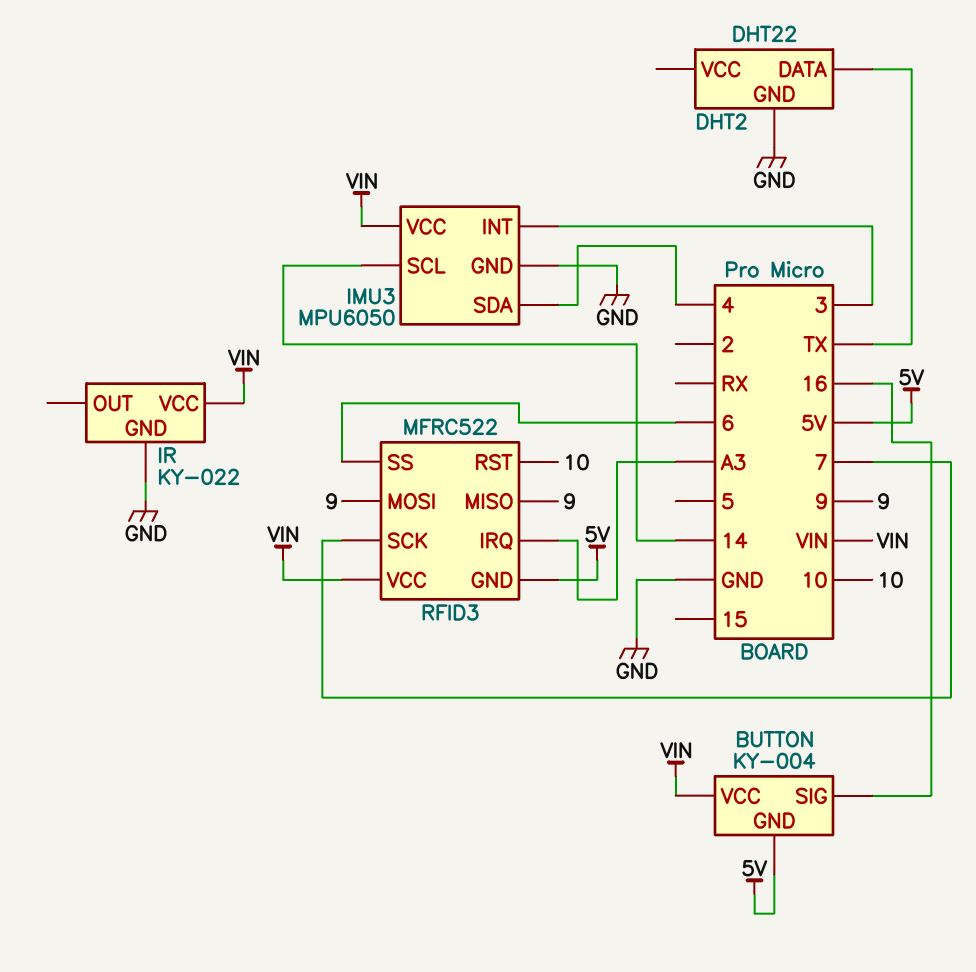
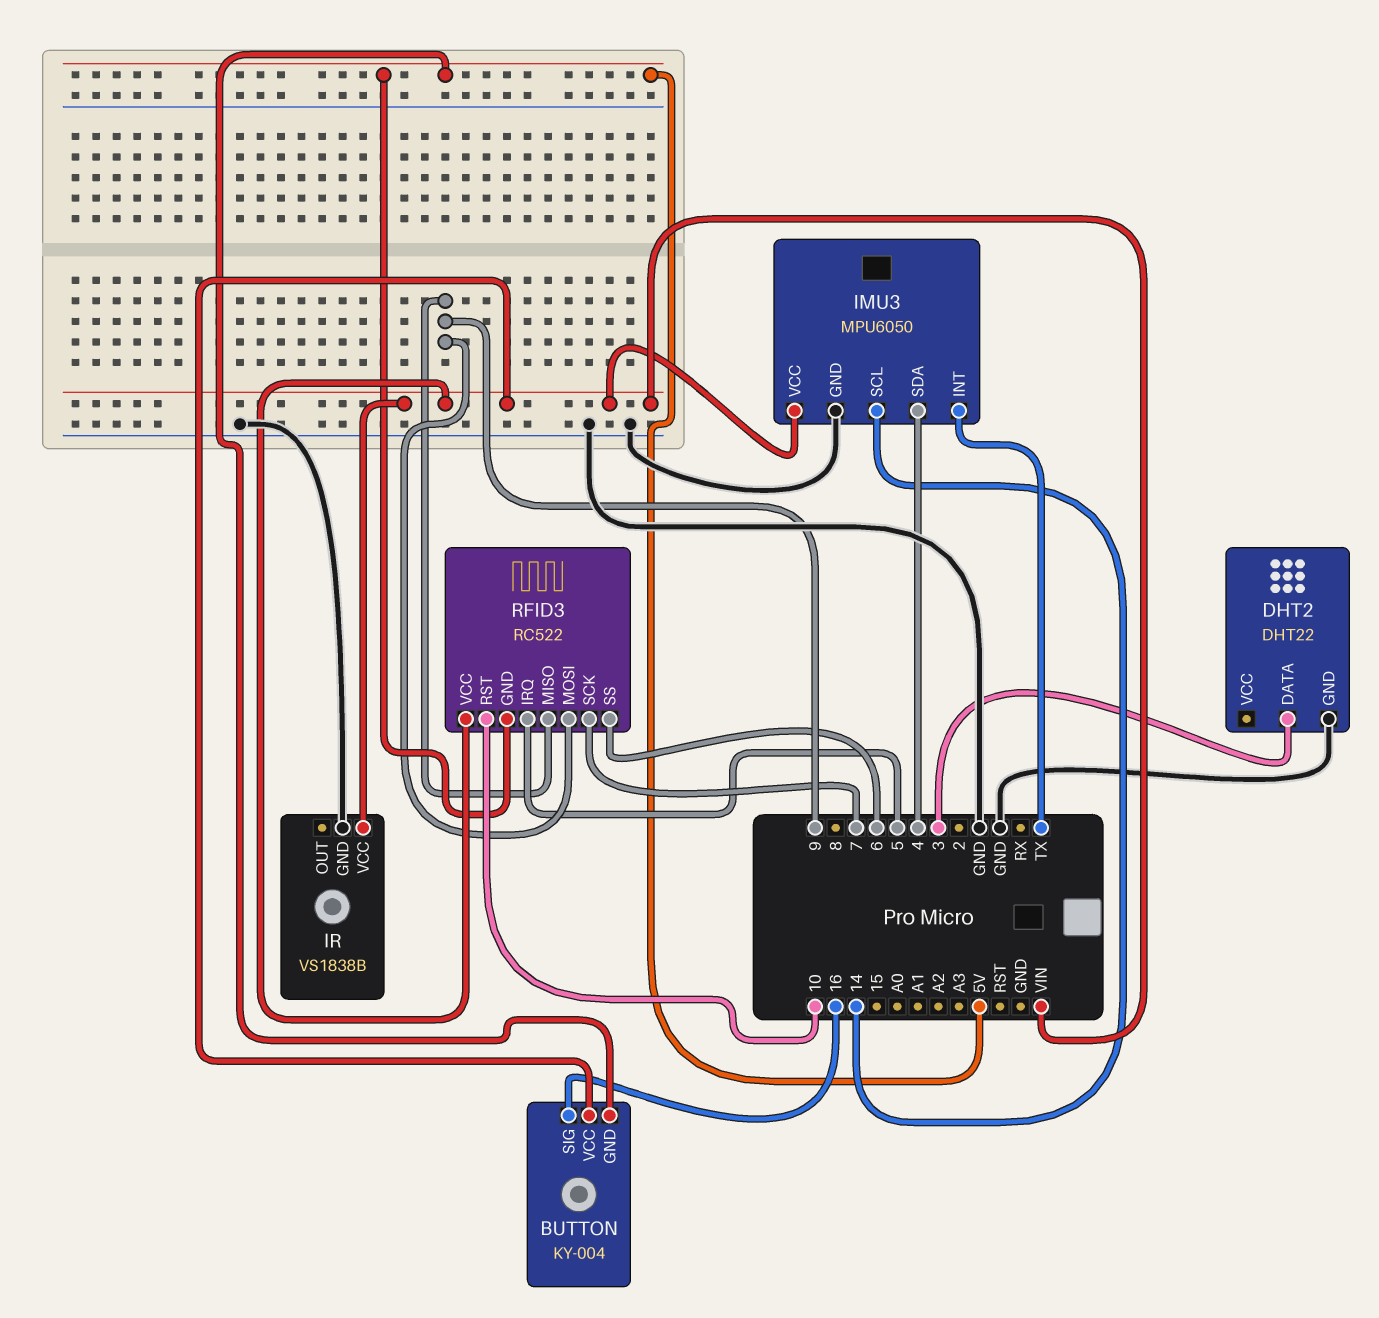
DHT2 pin DATA: TX -> 3
IMU3 pin INT: 3 -> TX
IR: KY-022 -> VS1838B
RFID3: MFRC522 -> RC522
RFID3 pin IRQ: A3 -> 5

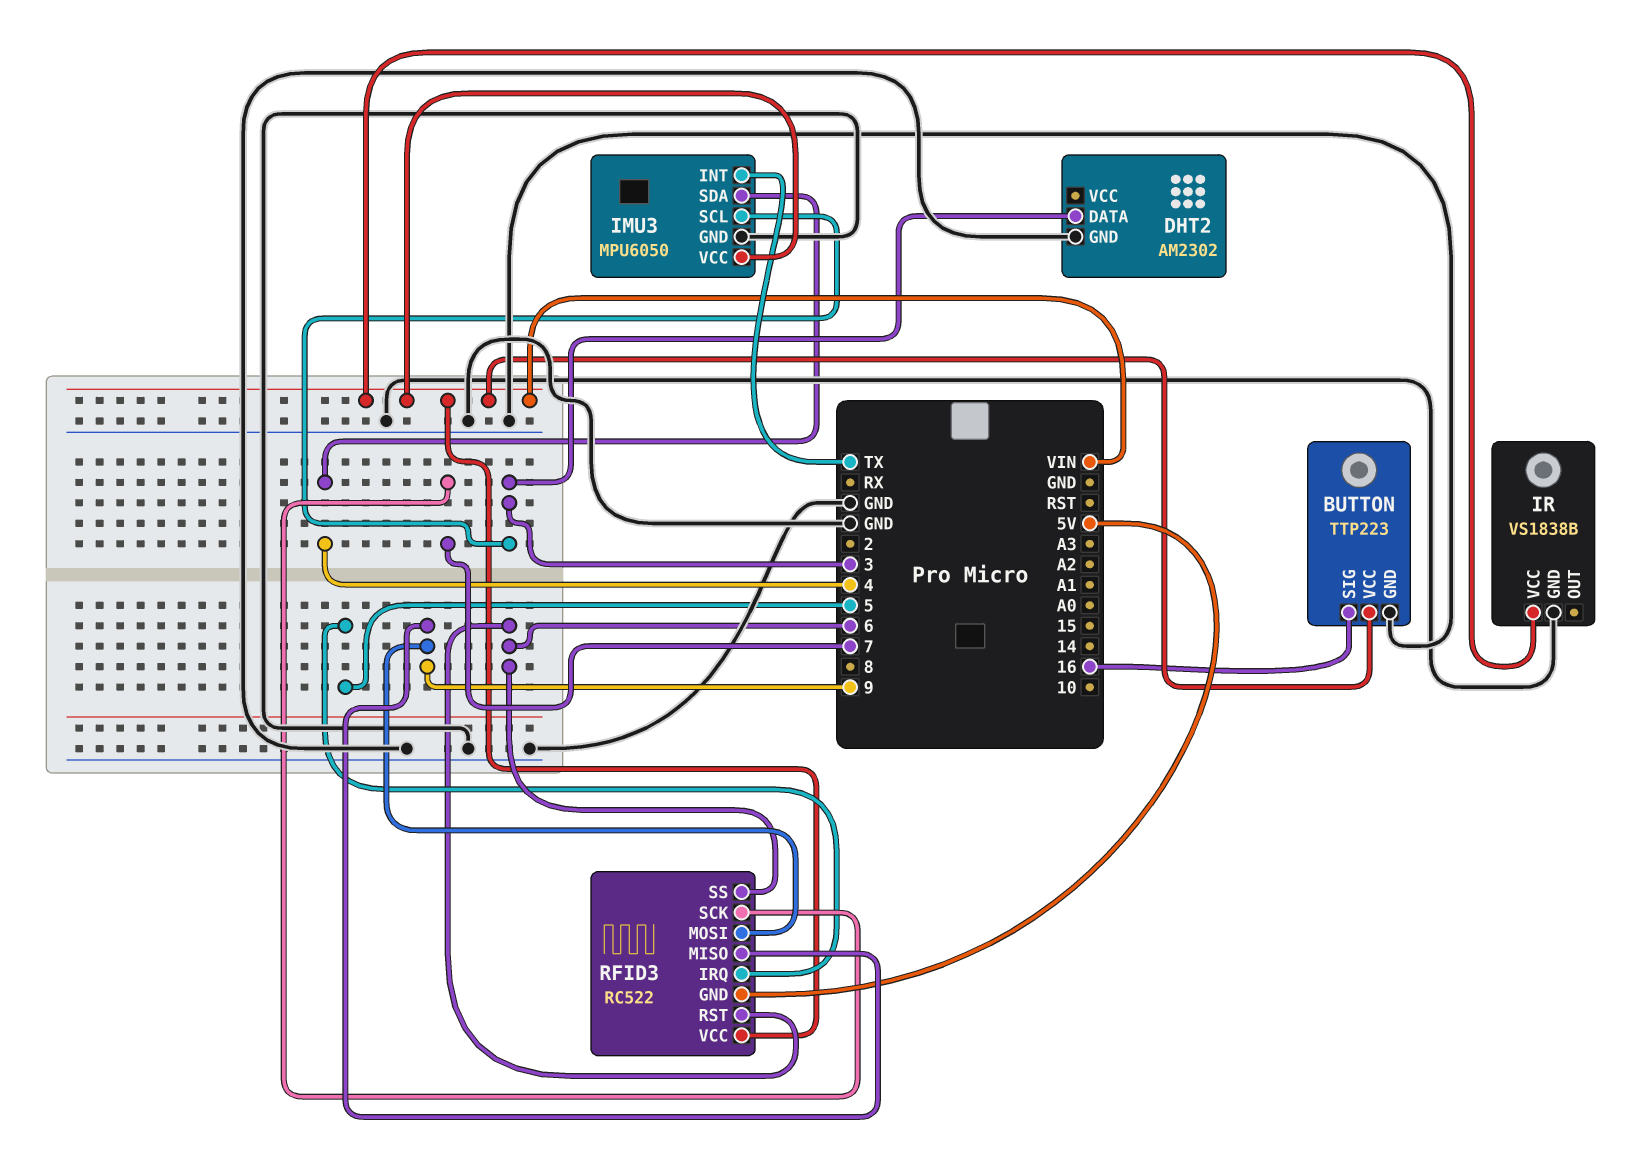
BUTTON: KY-004 -> TTP223
BUTTON pin GND: 5V -> GND
DHT2: DHT22 -> AM2302
IMU3 pin SCL: 14 -> 3
RFID3 pin RST: 10 -> 6

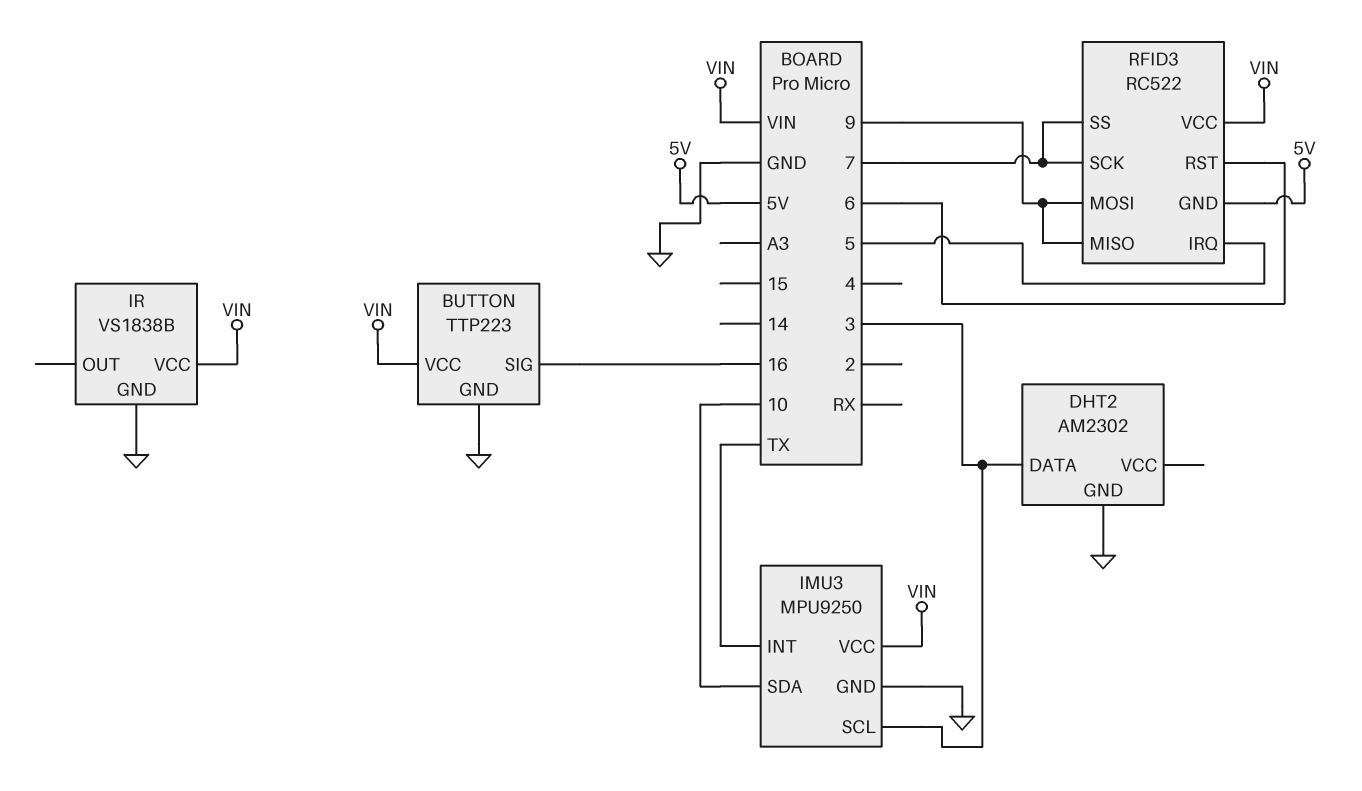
IMU3: MPU6050 -> MPU9250
IMU3 pin SDA: 4 -> 10
RFID3 pin SS: 6 -> 7

